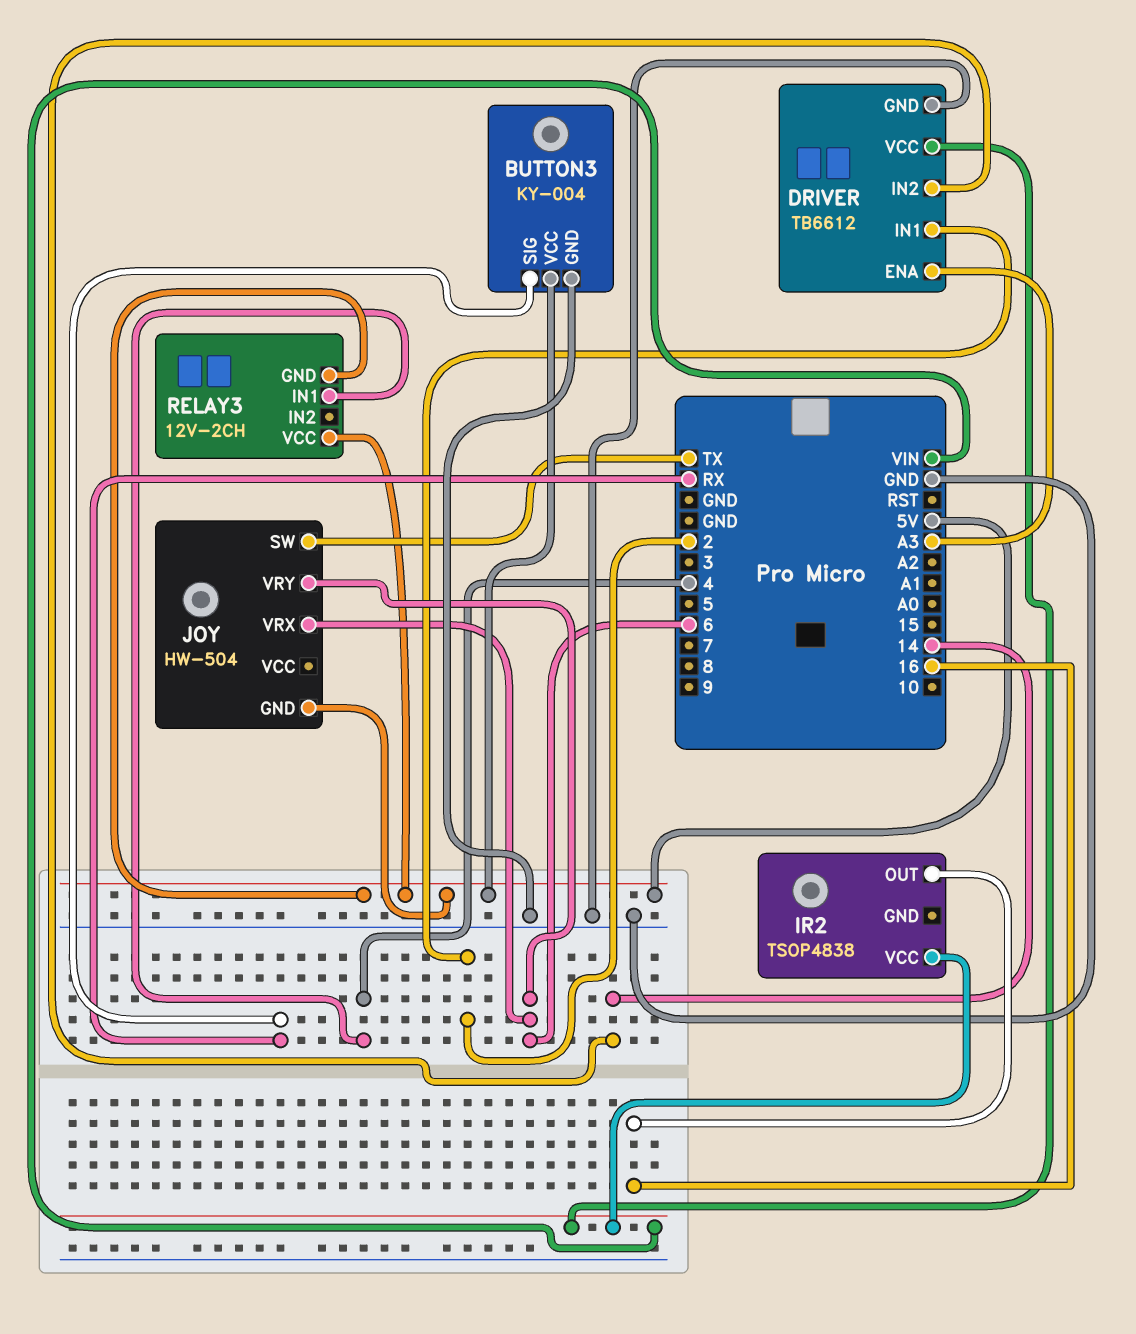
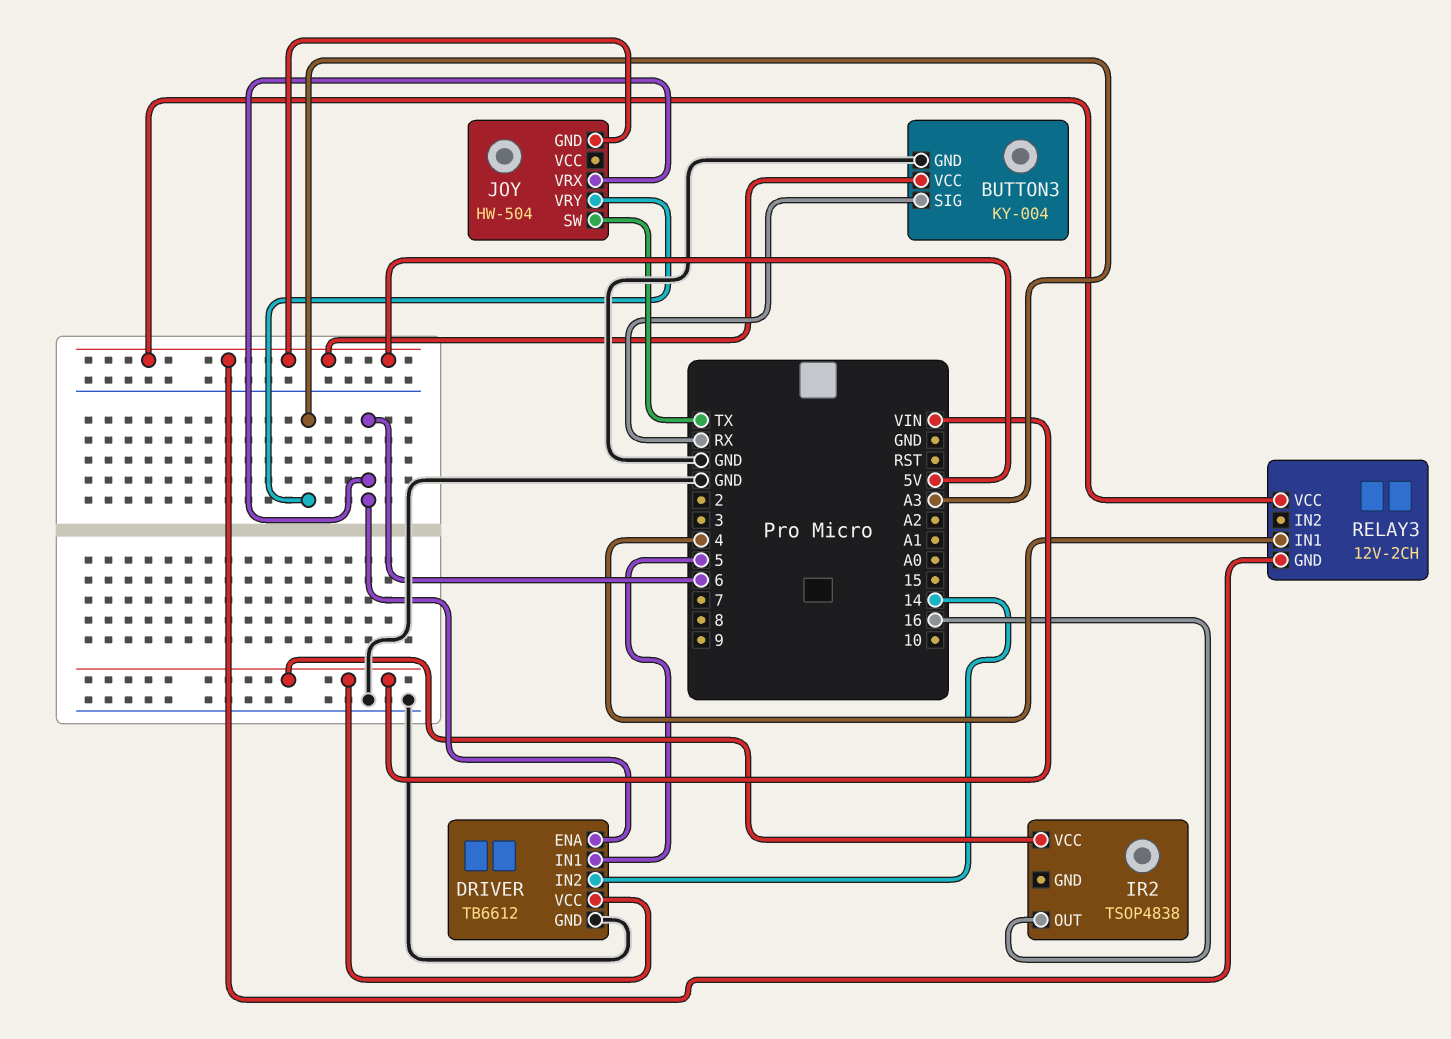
DRIVER pin ENA: A3 -> 6
DRIVER pin IN1: 2 -> 5
JOY pin VRY: 6 -> A3

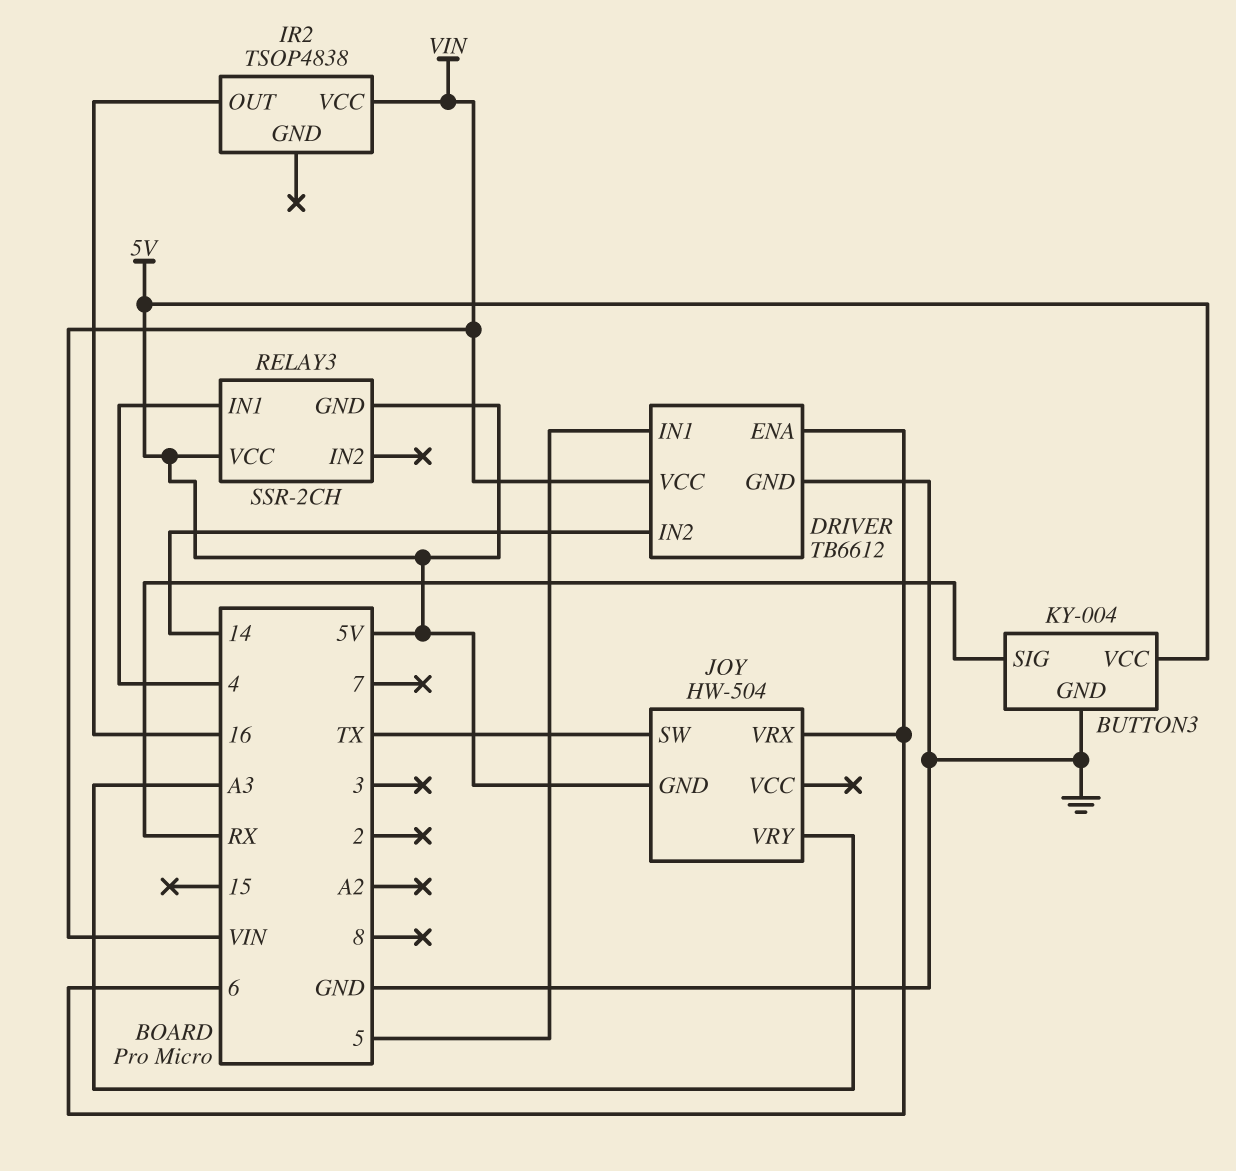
RELAY3: 12V-2CH -> SSR-2CH

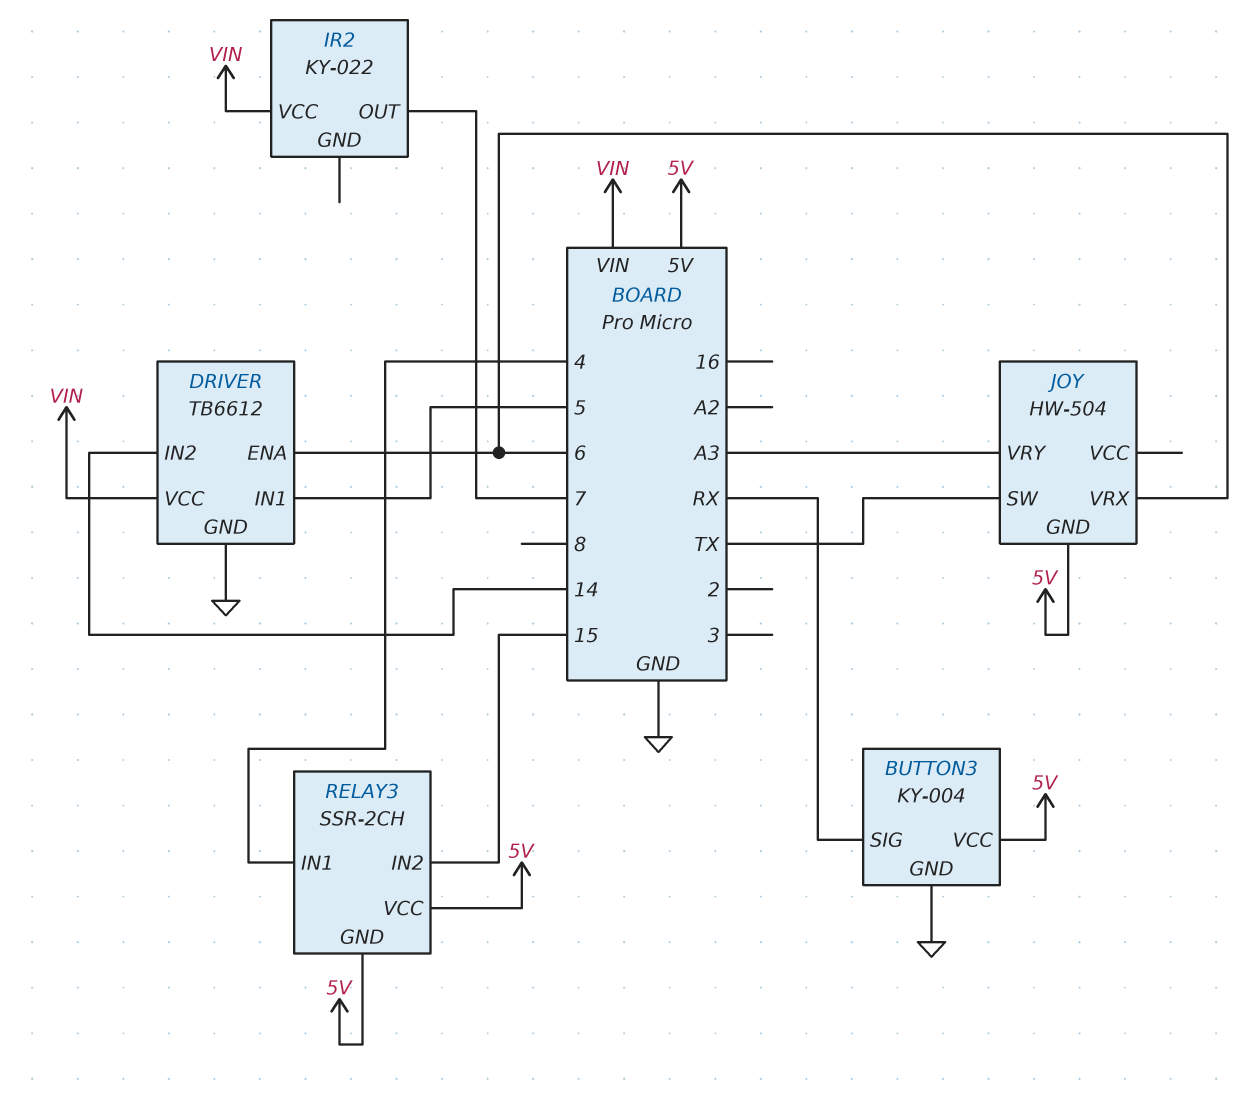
IR2: TSOP4838 -> KY-022
IR2 pin OUT: 16 -> 7
RELAY3 pin IN2: none -> 15

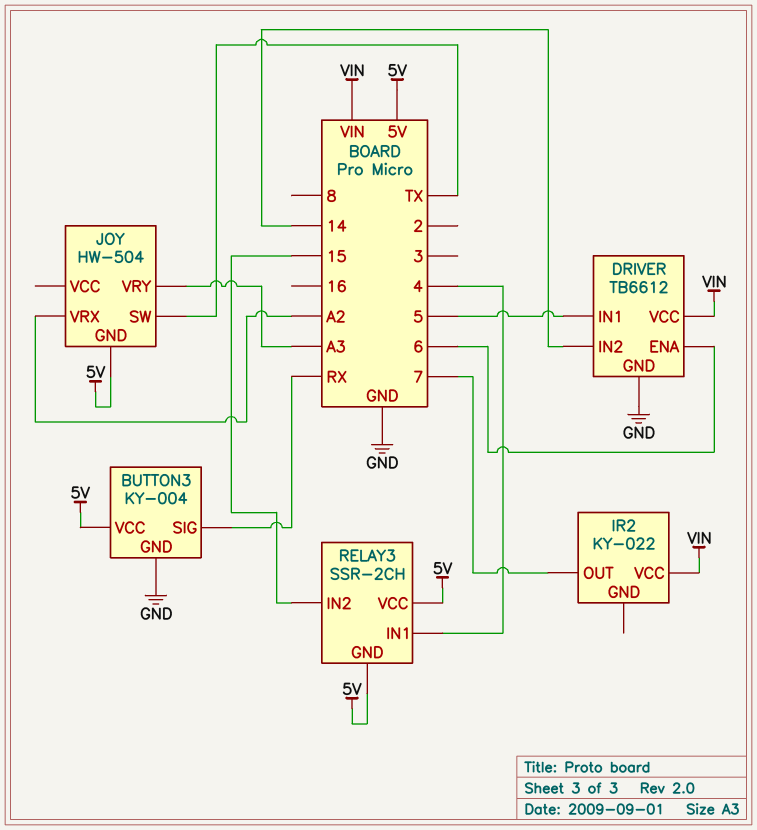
JOY pin VRX: 6 -> A2

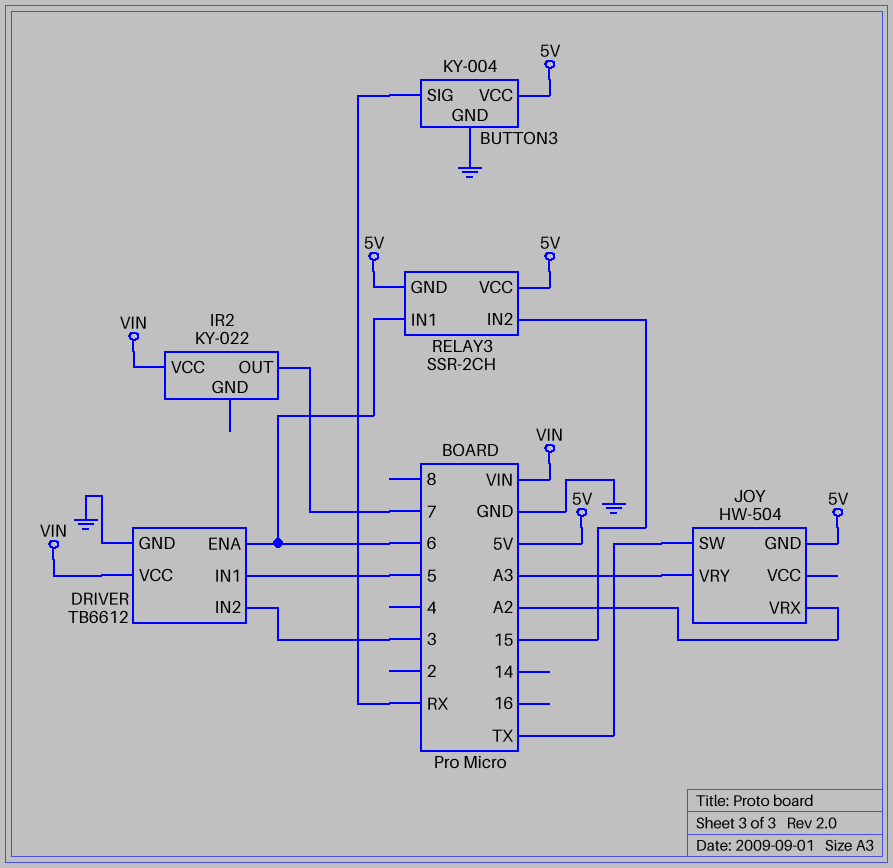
DRIVER pin IN2: 14 -> 3
RELAY3 pin IN1: 4 -> 6

